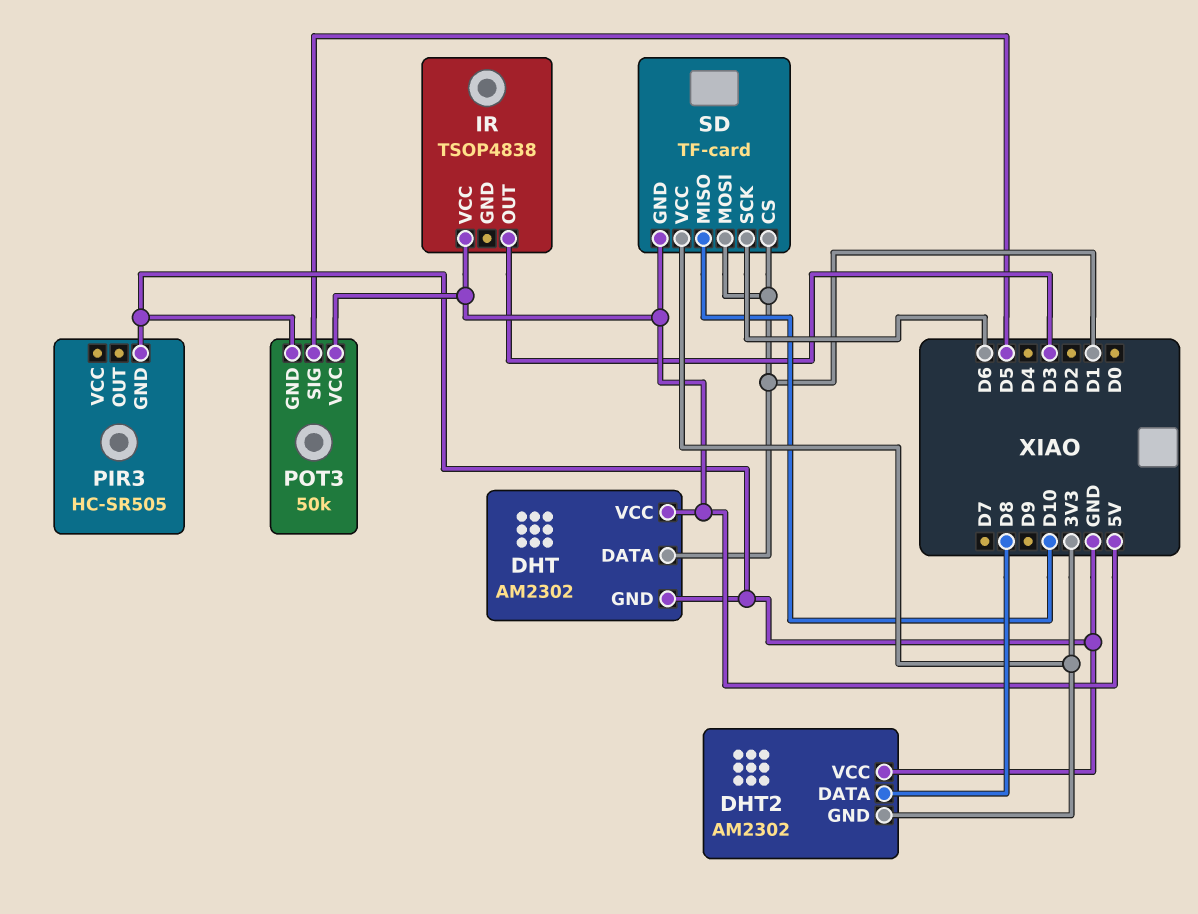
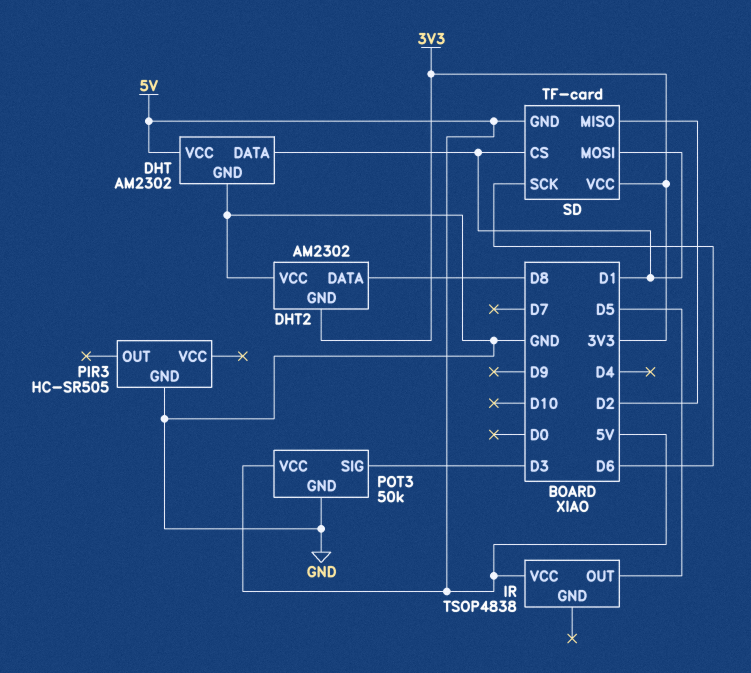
IR pin OUT: D3 -> D5
POT3 pin SIG: D5 -> D3
SD pin MISO: D10 -> D2

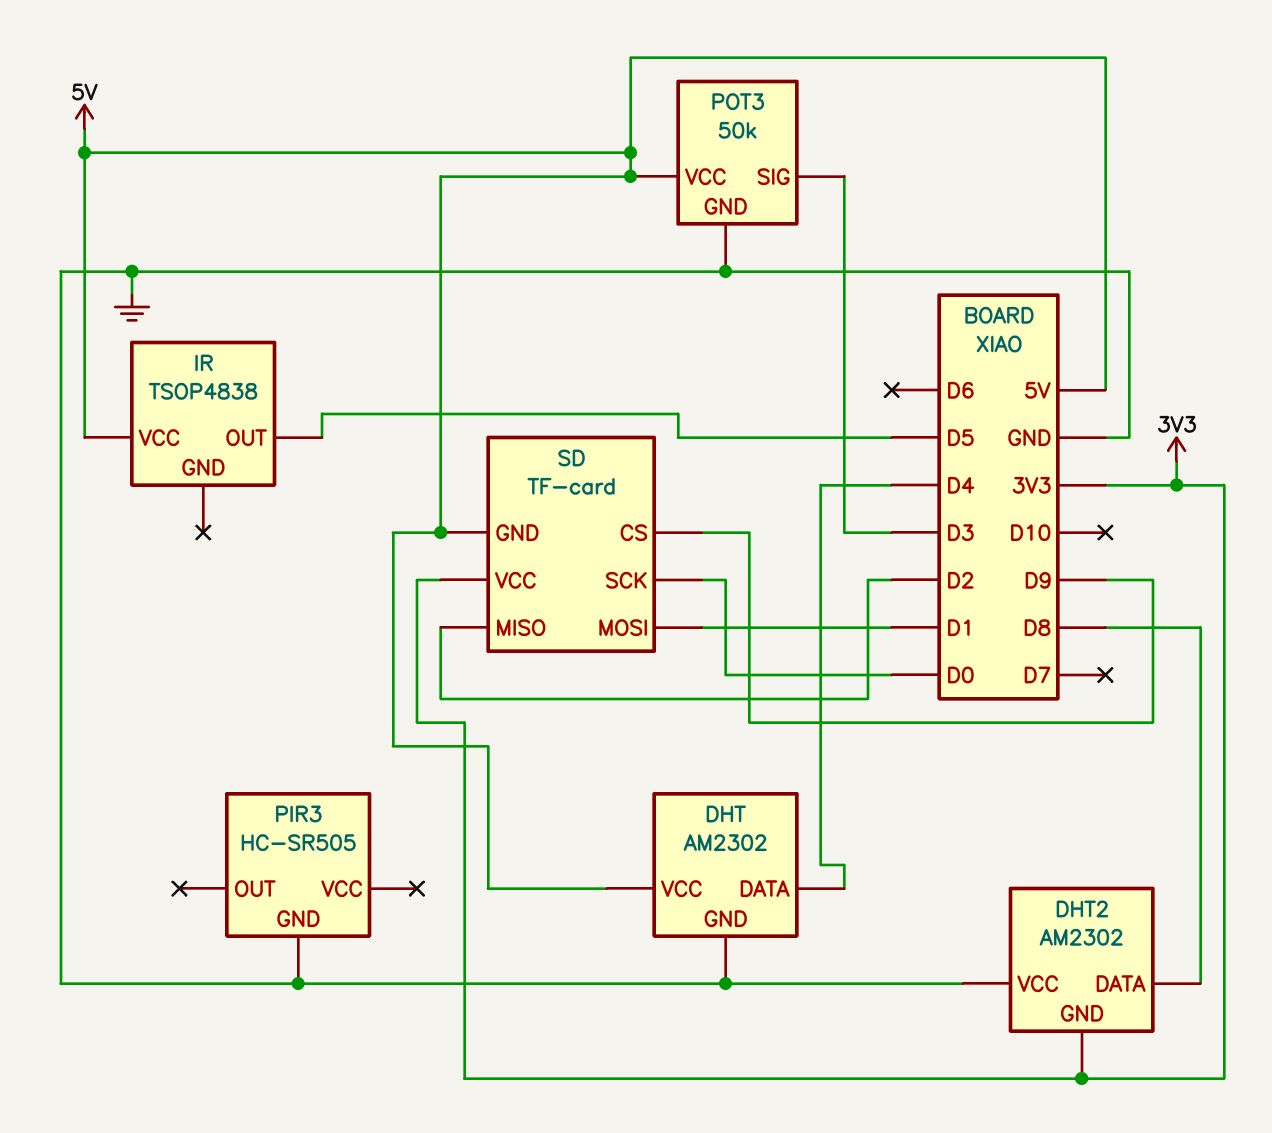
DHT pin DATA: D1 -> D4
SD pin CS: D1 -> D9
SD pin SCK: D6 -> D0

